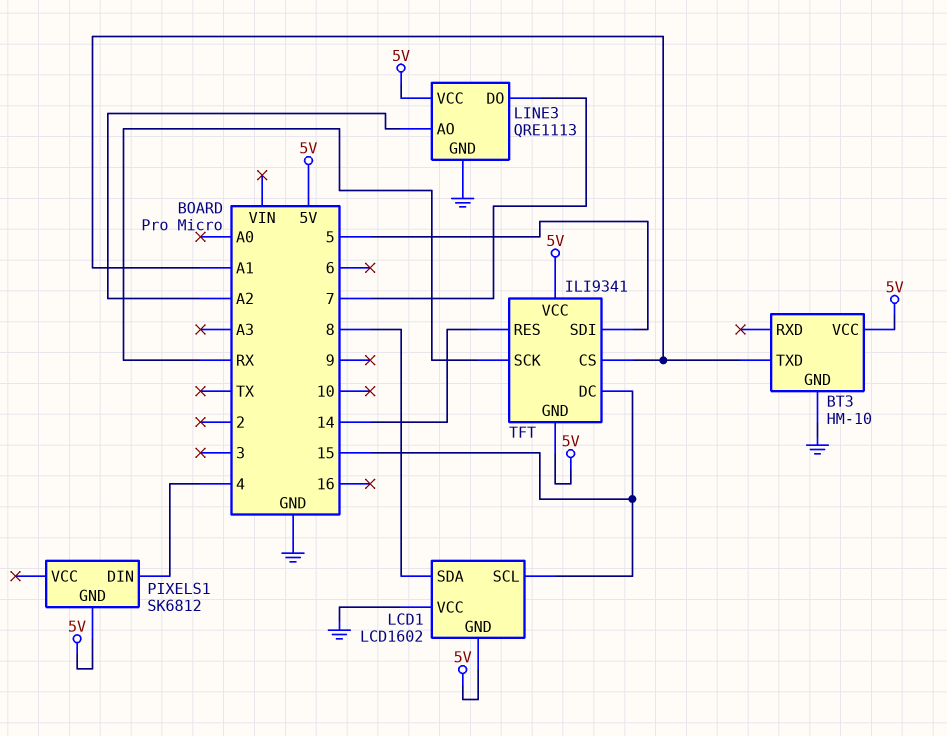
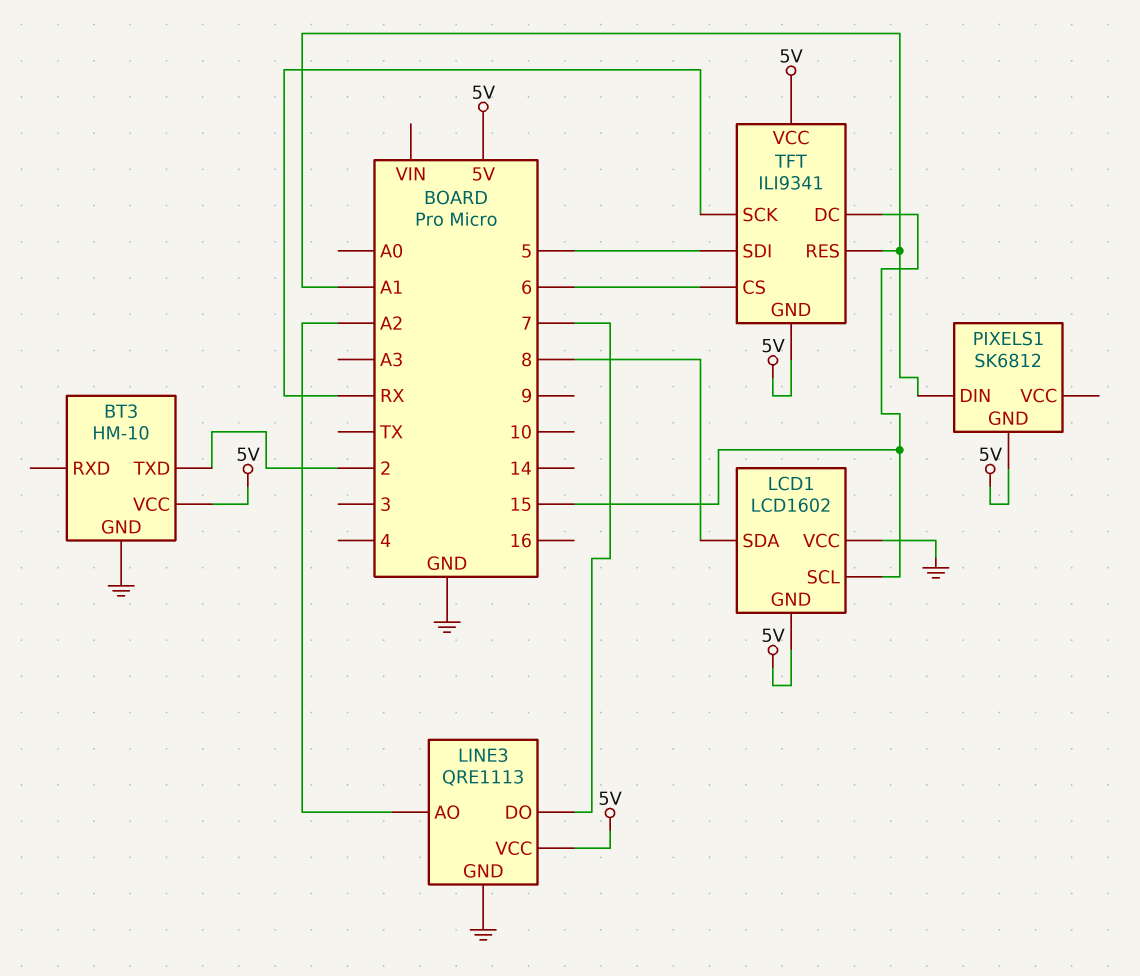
BT3 pin TXD: A1 -> 2
PIXELS1 pin DIN: 4 -> A1
TFT pin CS: A1 -> 6
TFT pin RES: 14 -> A1

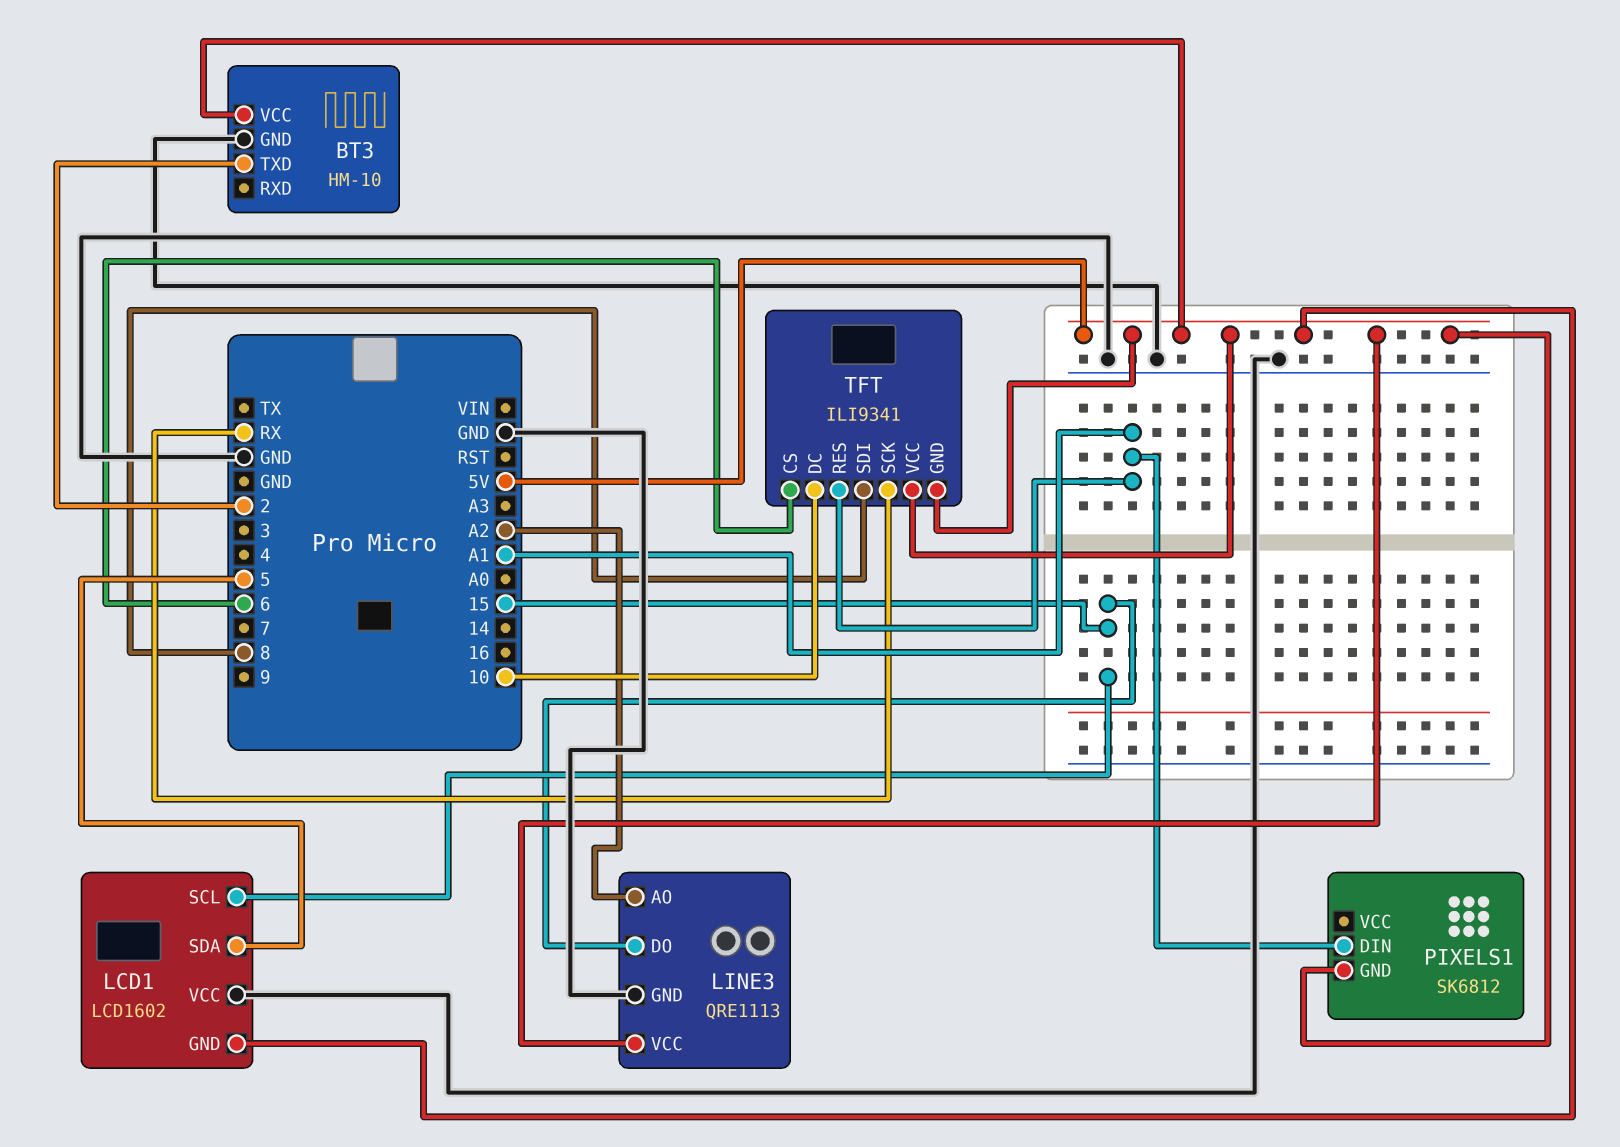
LCD1 pin SDA: 8 -> 5
LINE3 pin DO: 7 -> 15
TFT pin DC: 15 -> 10
TFT pin SDI: 5 -> 8

